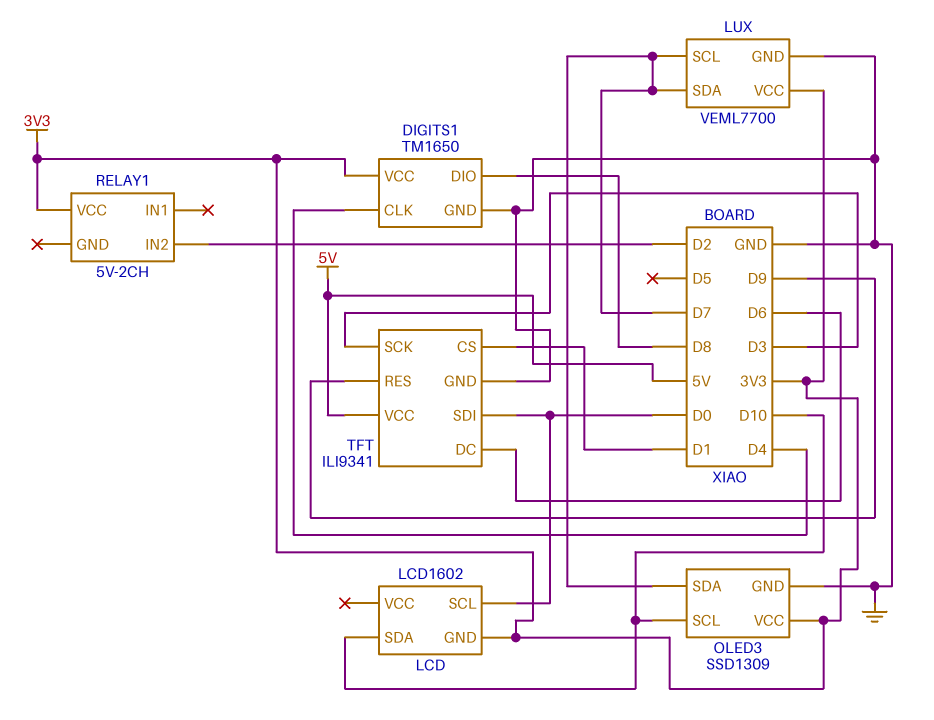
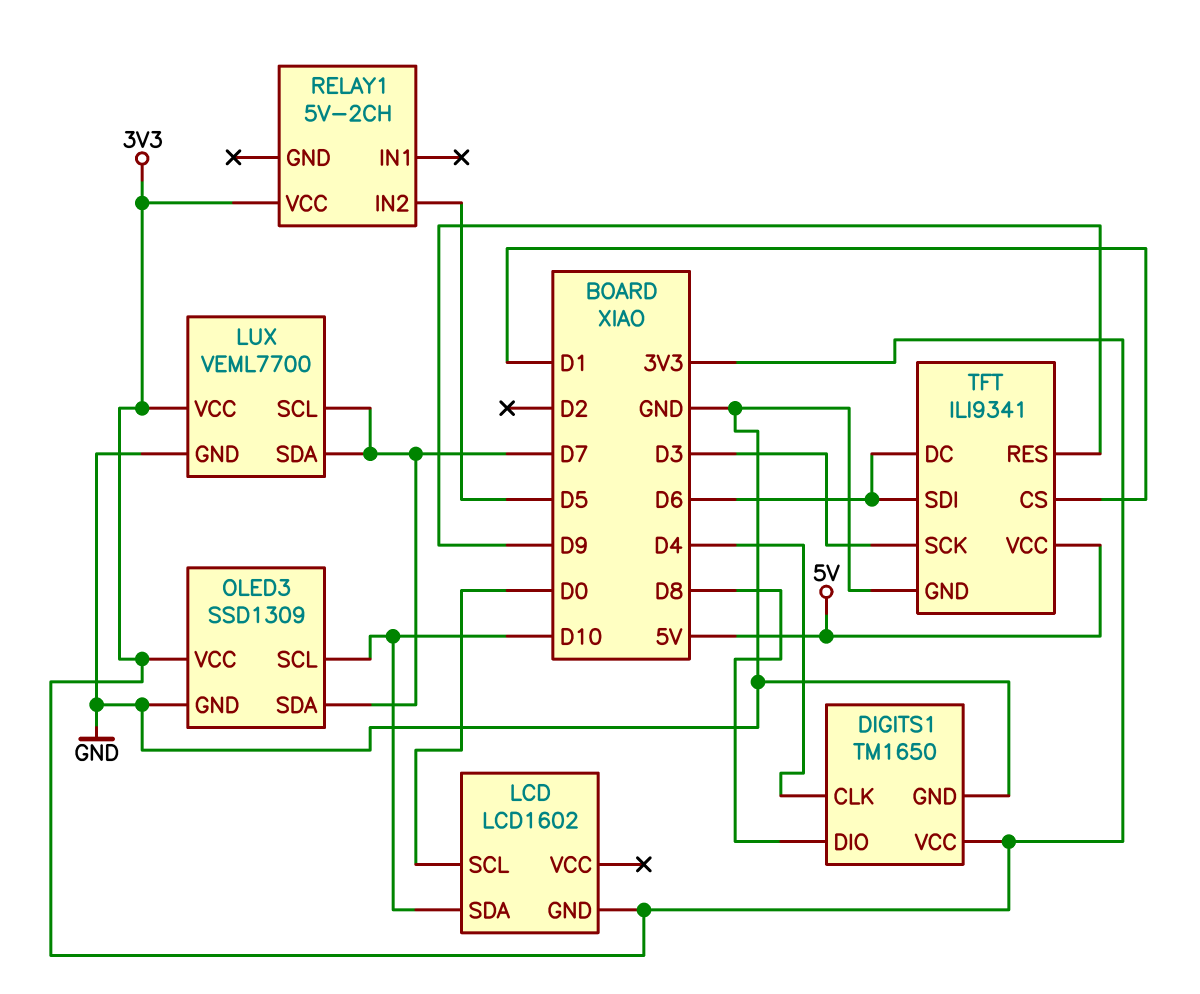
RELAY1 pin IN2: D2 -> D5
TFT pin SDI: D0 -> D6

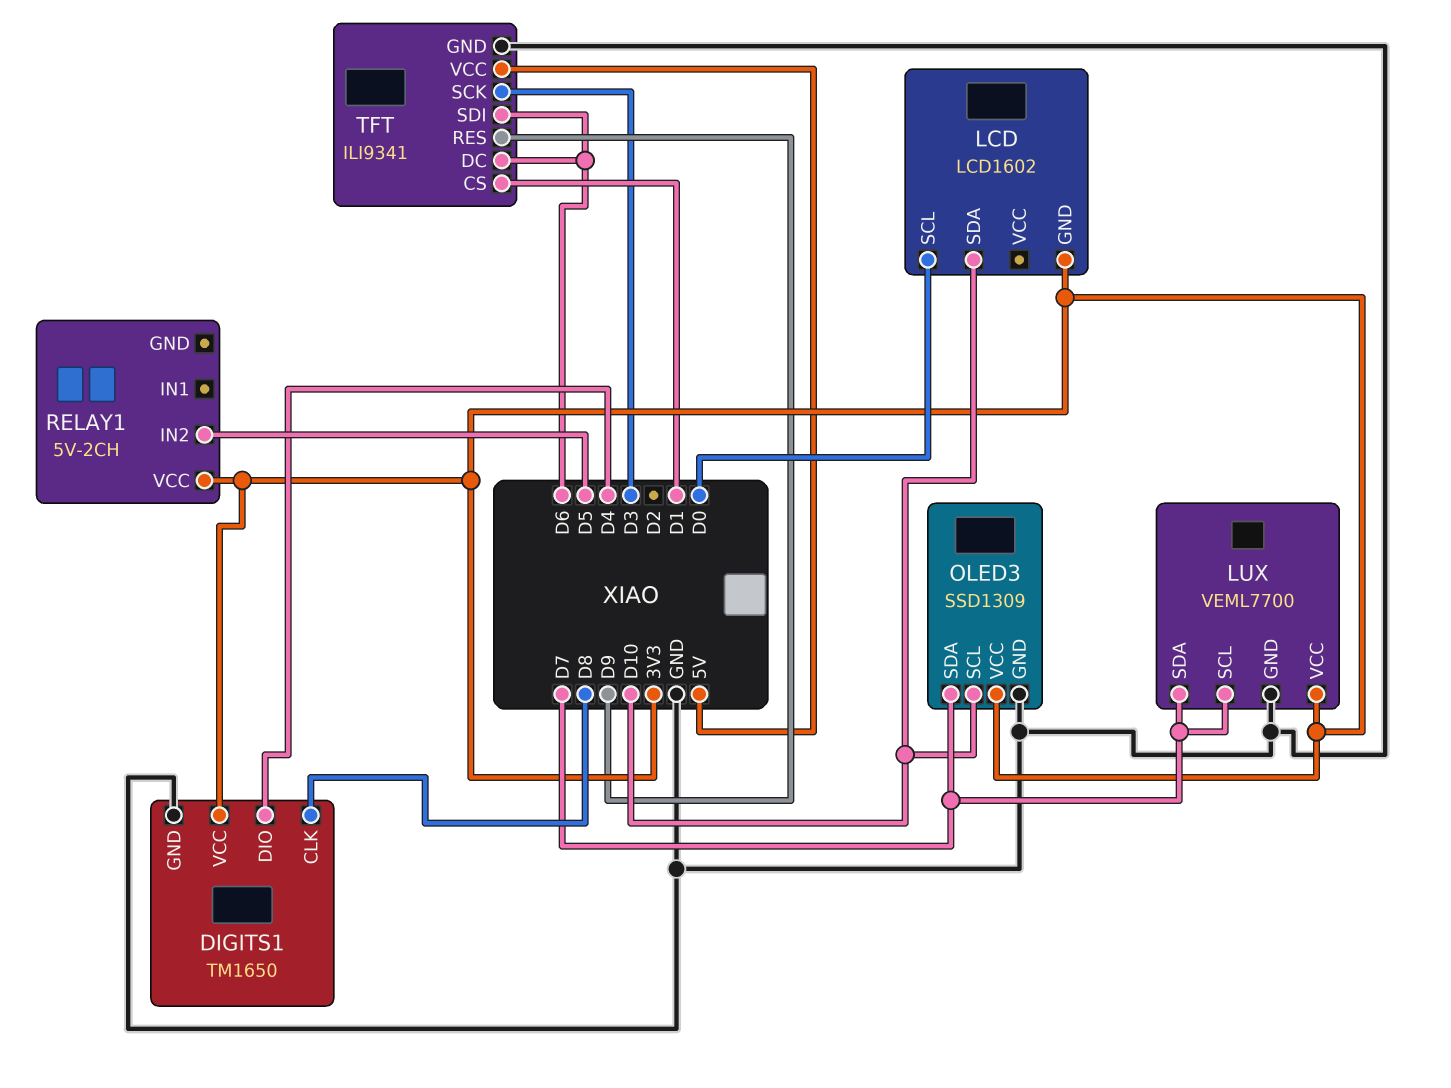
DIGITS1 pin CLK: D4 -> D8
DIGITS1 pin DIO: D8 -> D4

